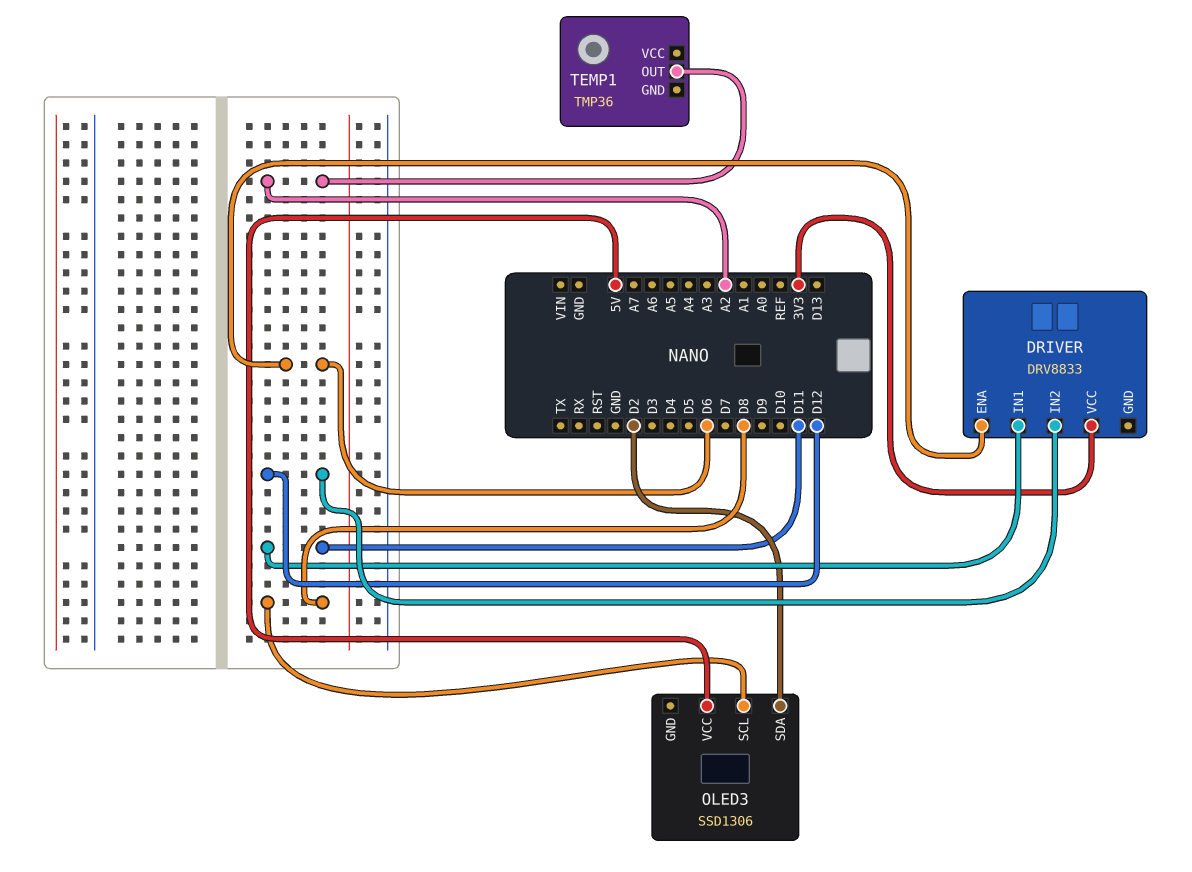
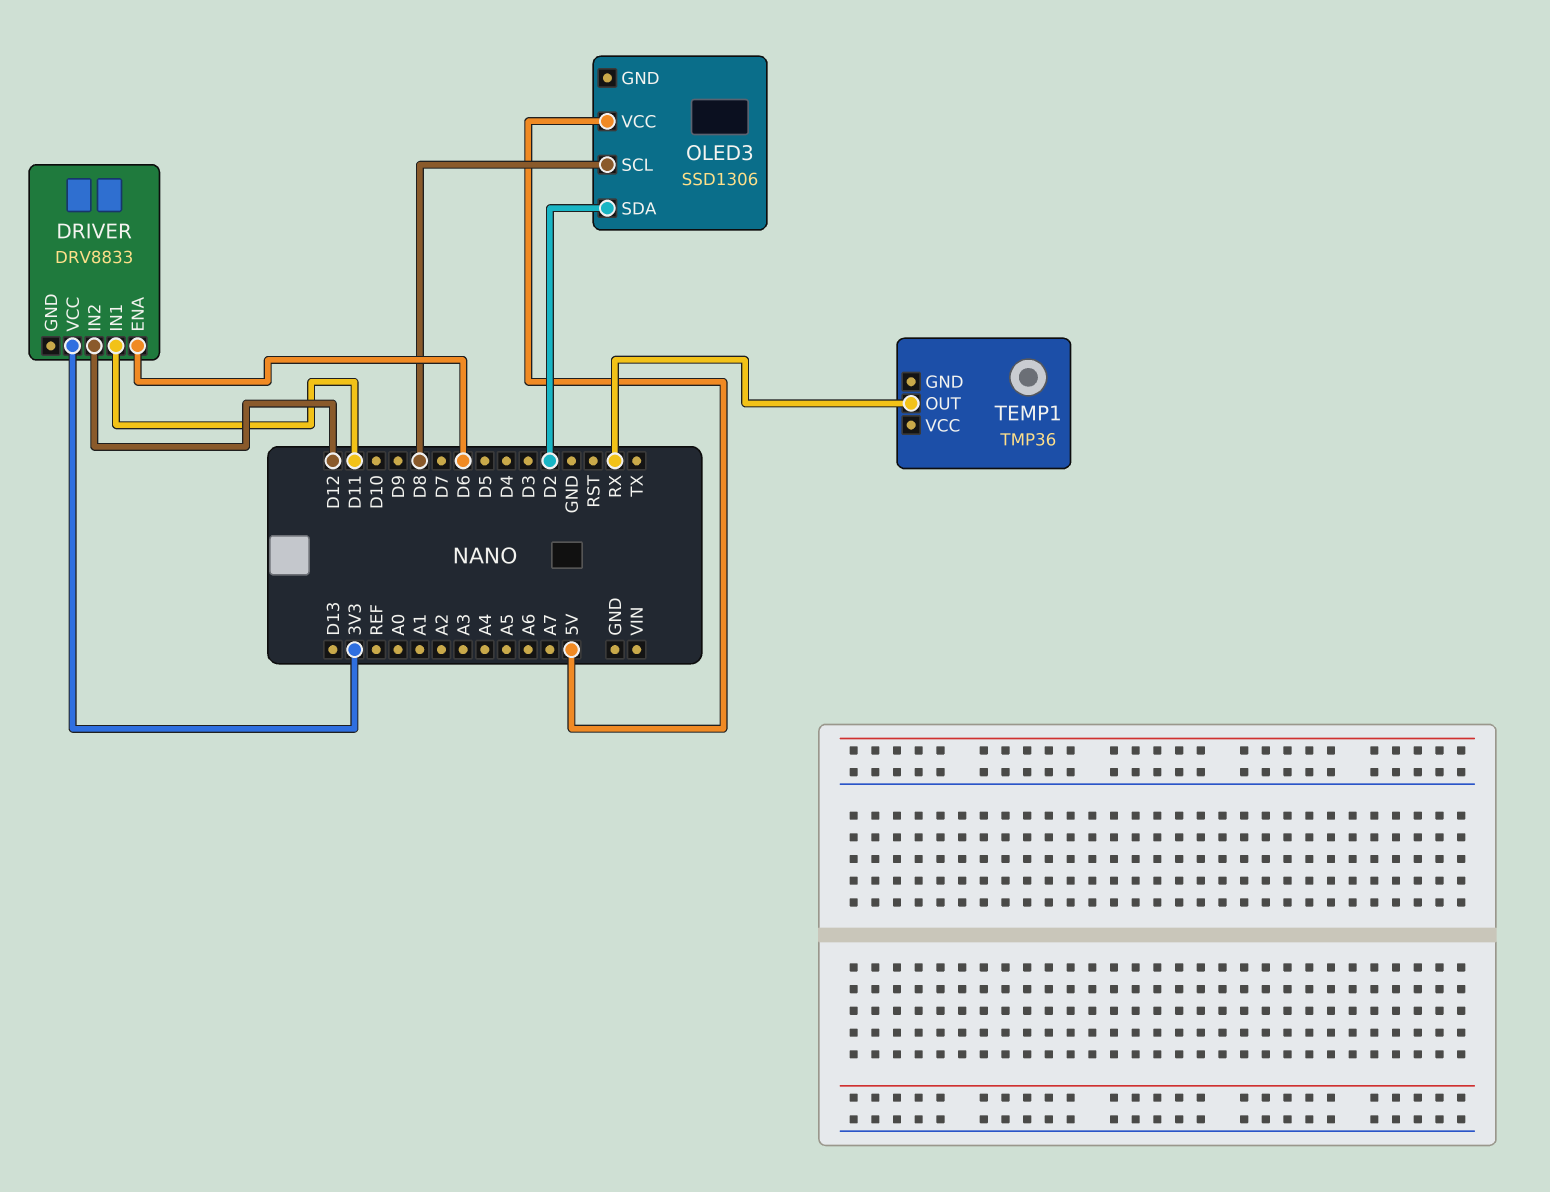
TEMP1 pin OUT: A2 -> RX

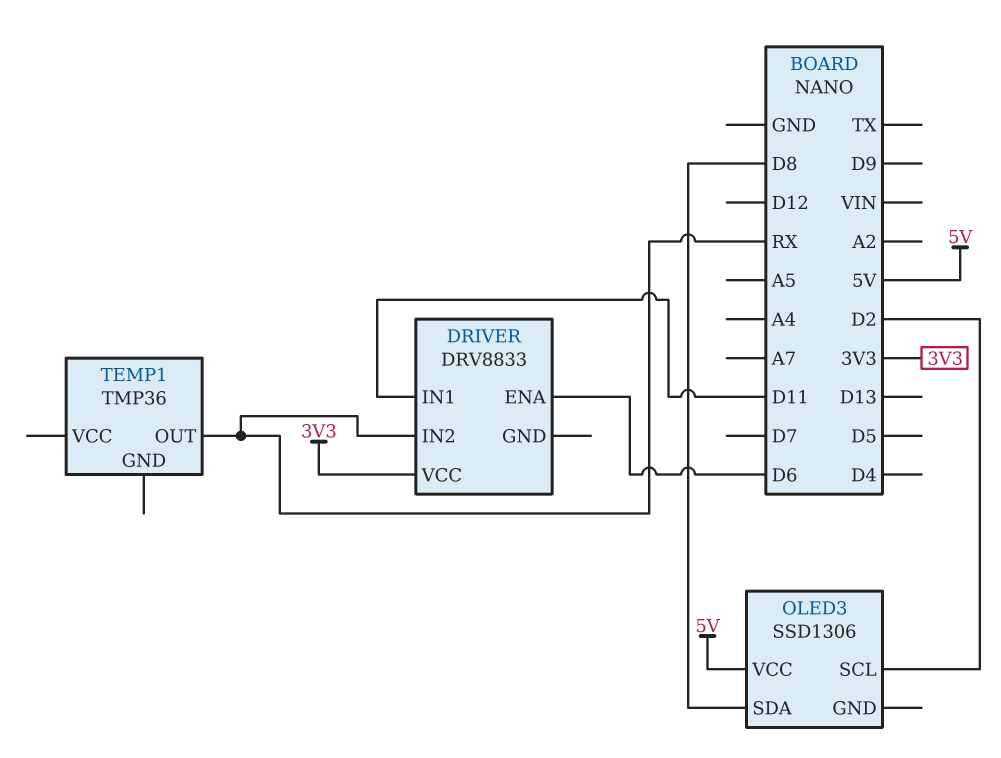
DRIVER pin IN2: D12 -> RX
OLED3 pin SCL: D8 -> D2
OLED3 pin SDA: D2 -> D8

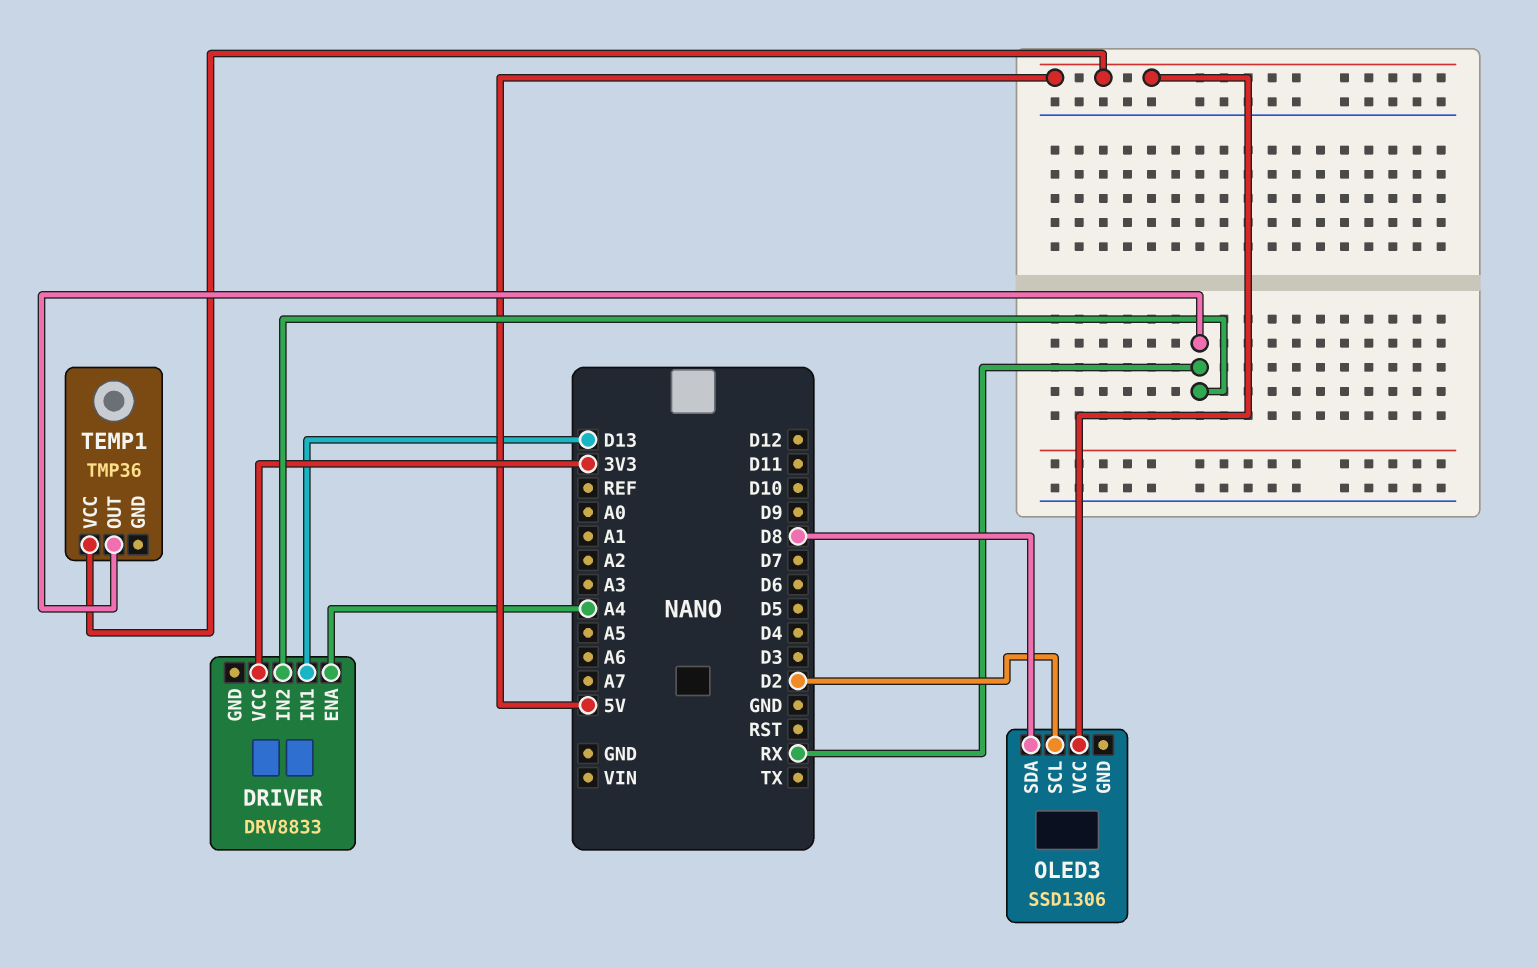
DRIVER pin ENA: D6 -> A4
DRIVER pin IN1: D11 -> D13
TEMP1 pin VCC: none -> 5V

